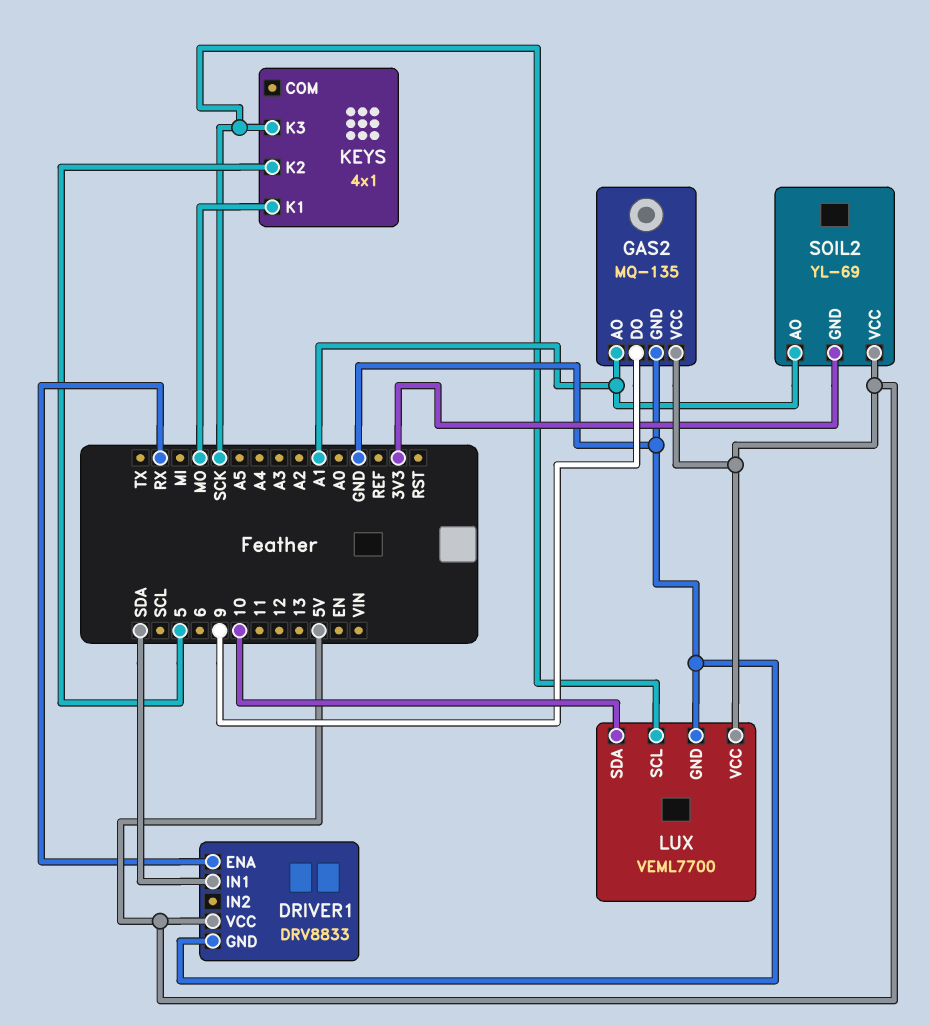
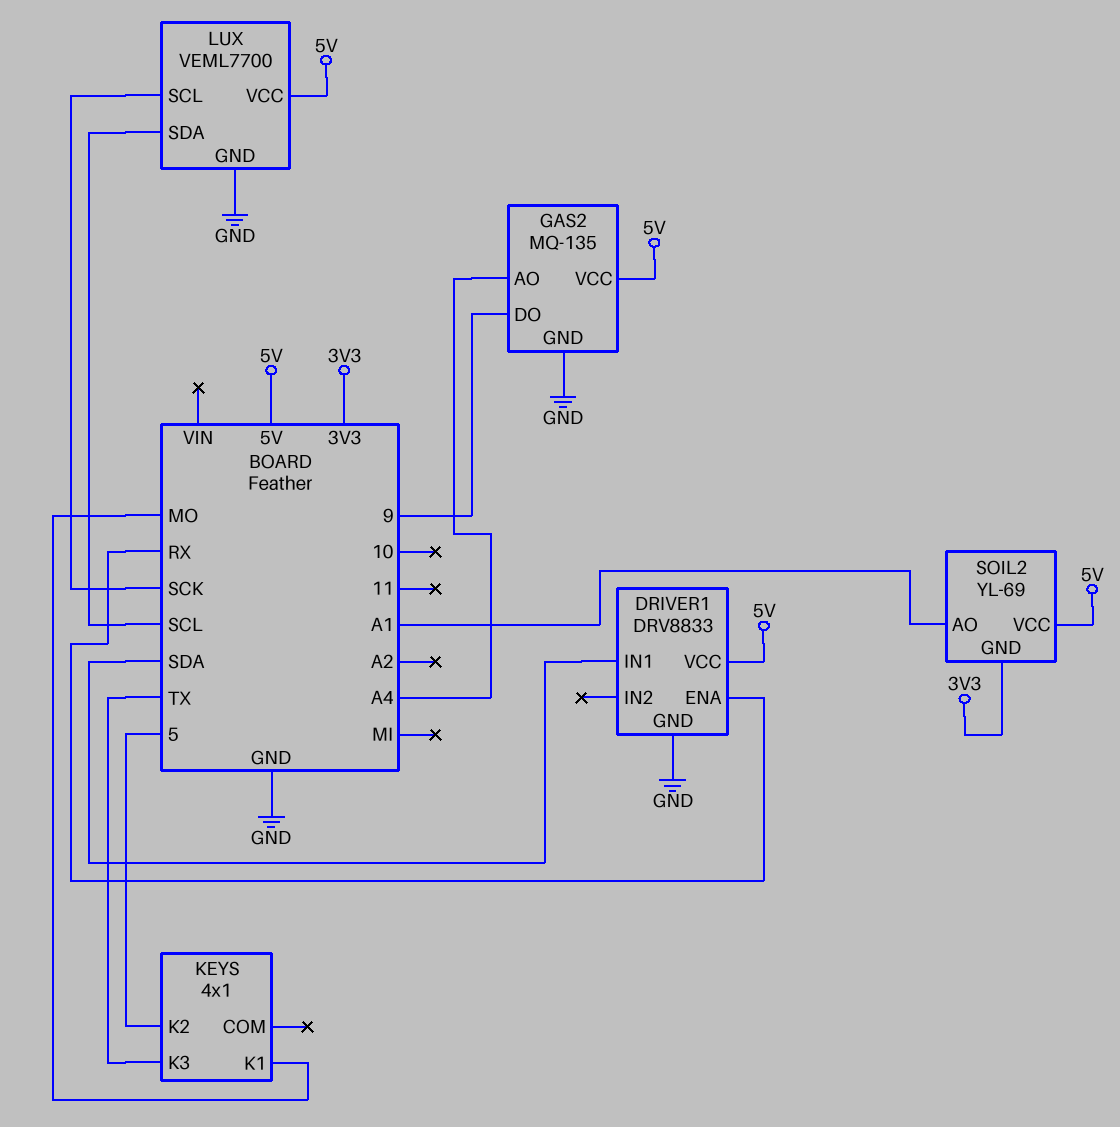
GAS2 pin AO: A1 -> A4
KEYS pin K3: SCK -> TX
LUX pin SDA: 10 -> SCL

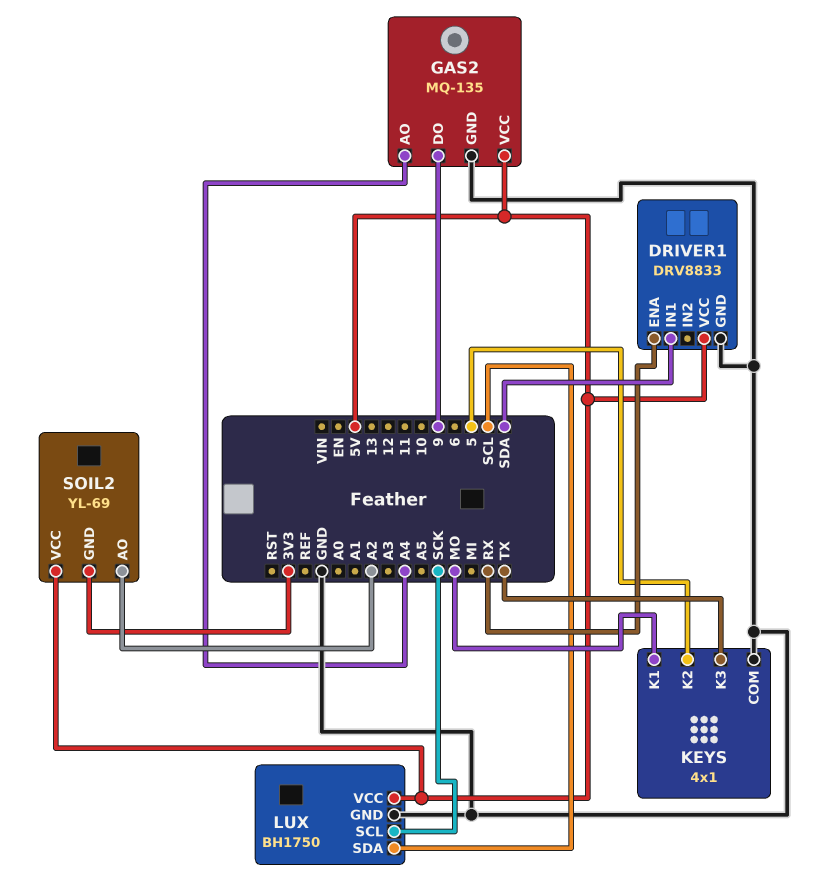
KEYS pin COM: none -> GND
LUX: VEML7700 -> BH1750
SOIL2 pin AO: A1 -> A2

